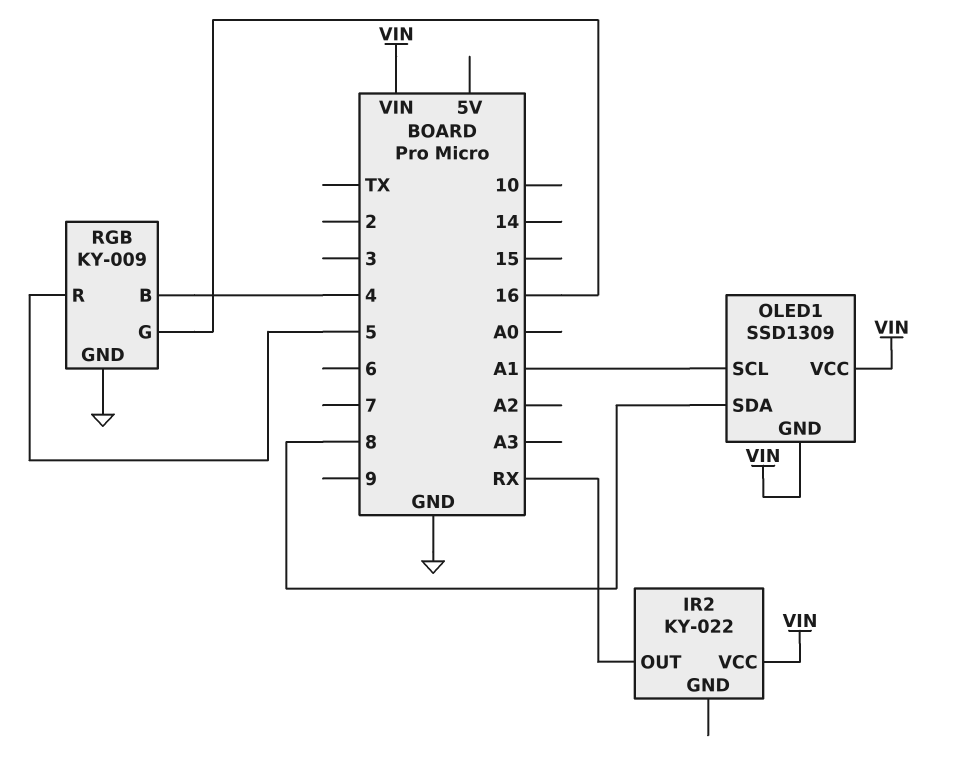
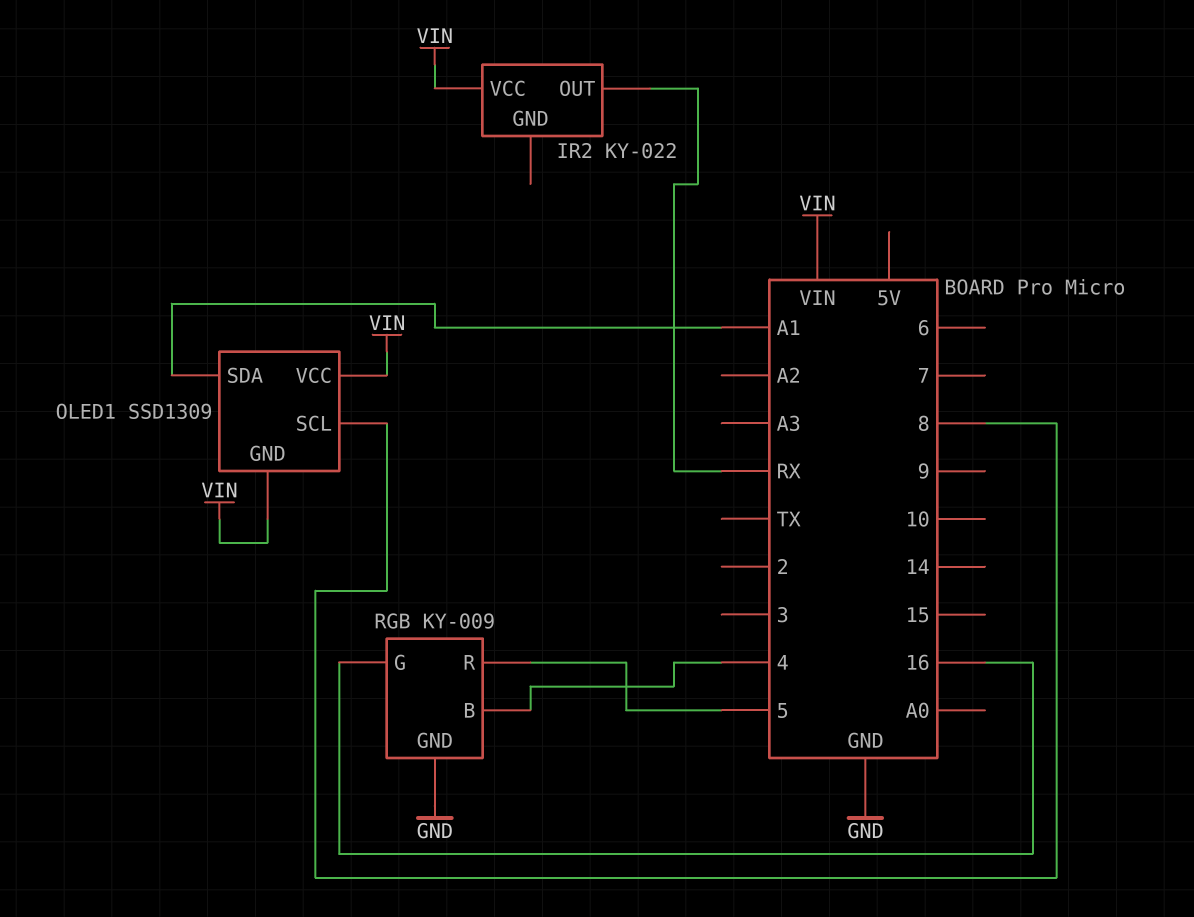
OLED1 pin SCL: A1 -> 8
OLED1 pin SDA: 8 -> A1

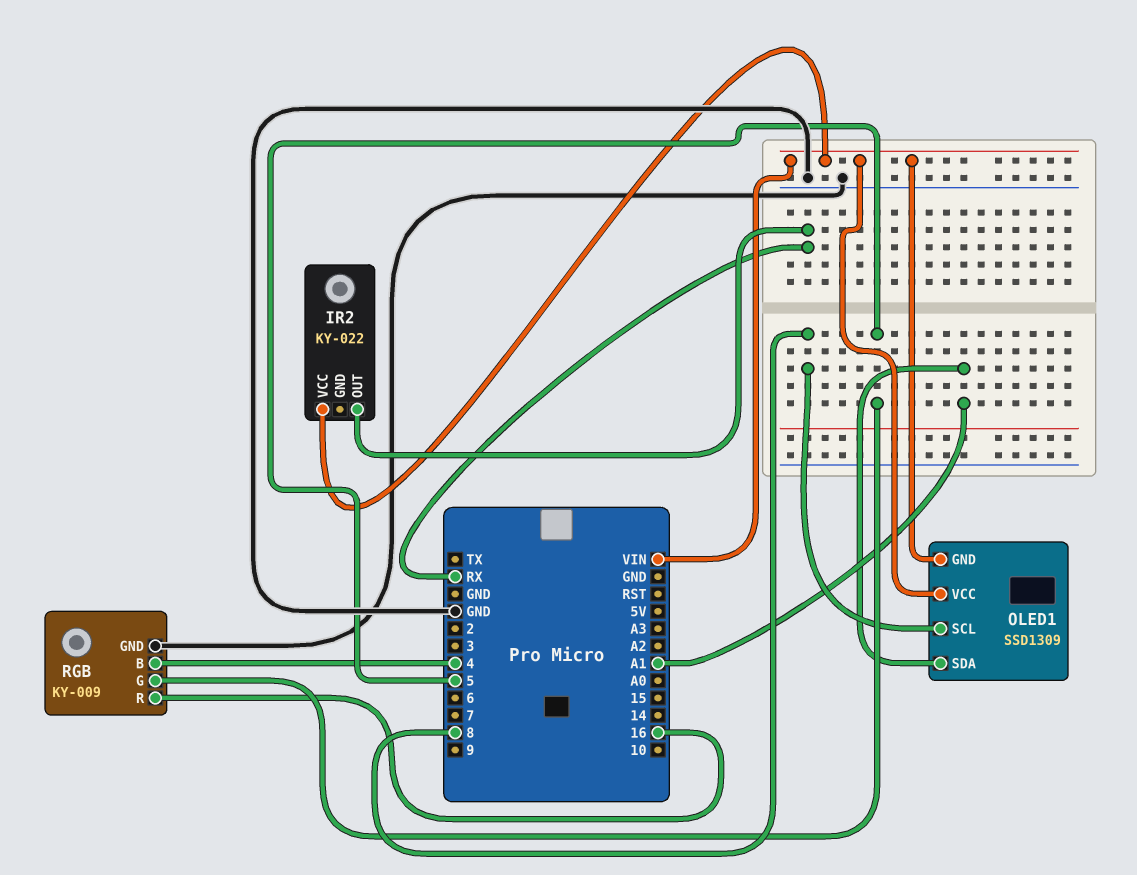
RGB pin G: 16 -> 5
RGB pin R: 5 -> 16

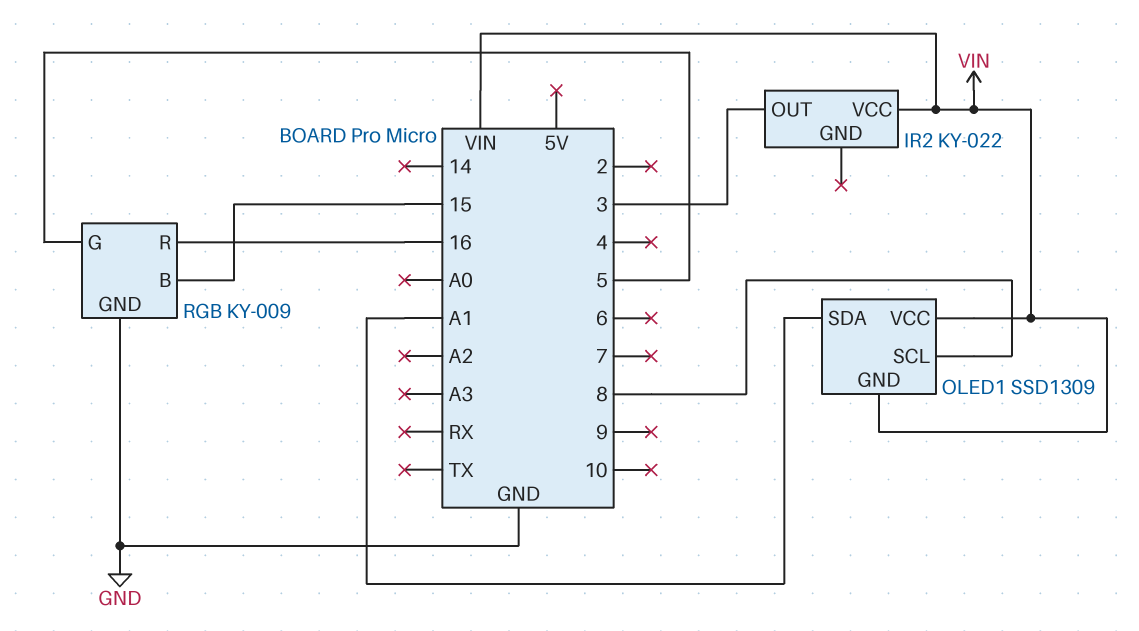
IR2 pin OUT: RX -> 3
RGB pin B: 4 -> 15

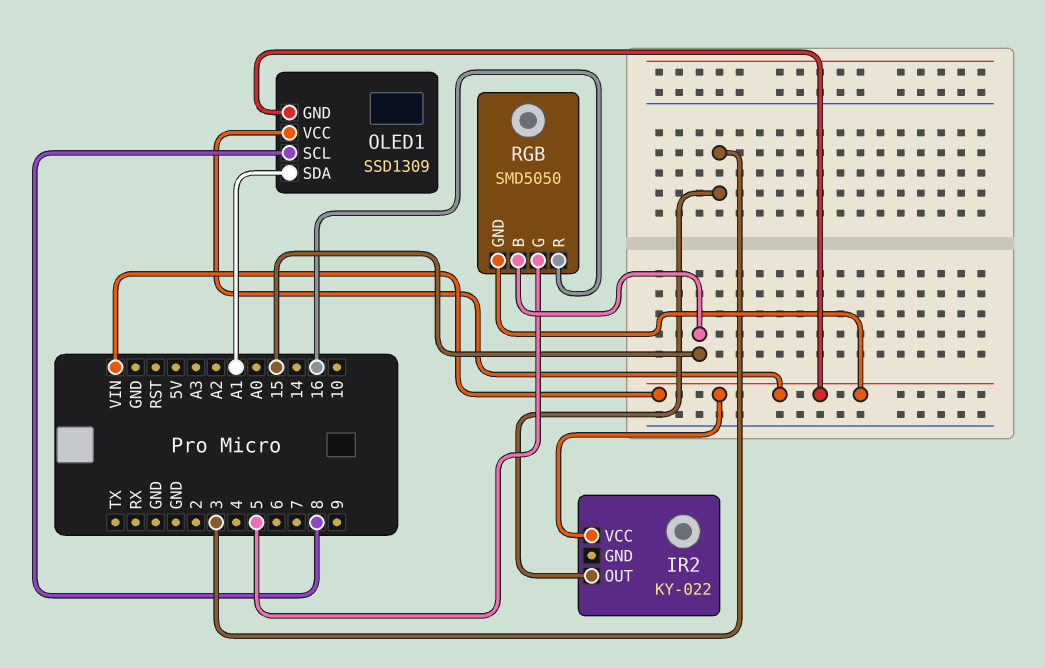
RGB: KY-009 -> SMD5050
RGB pin GND: GND -> VIN

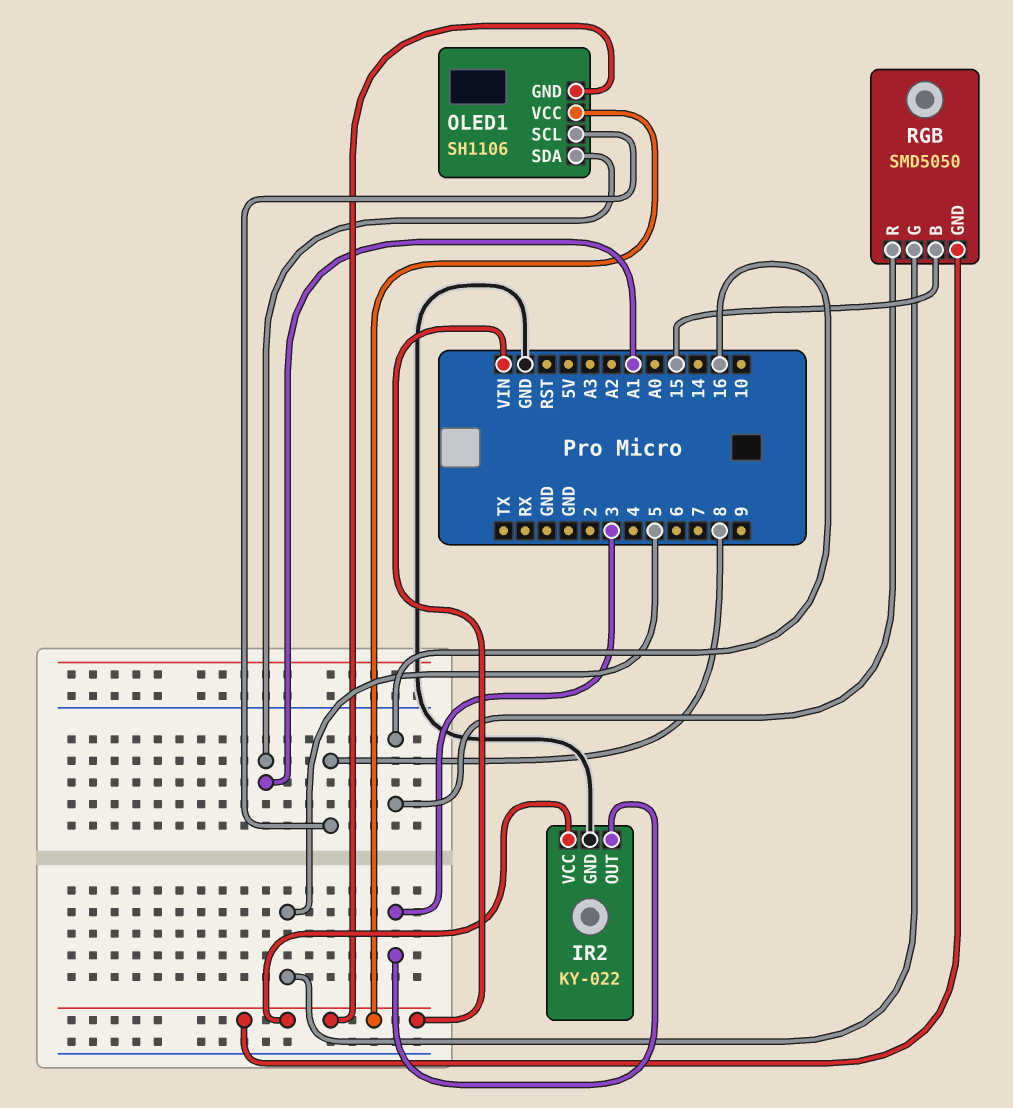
IR2 pin GND: none -> GND
OLED1: SSD1309 -> SH1106

